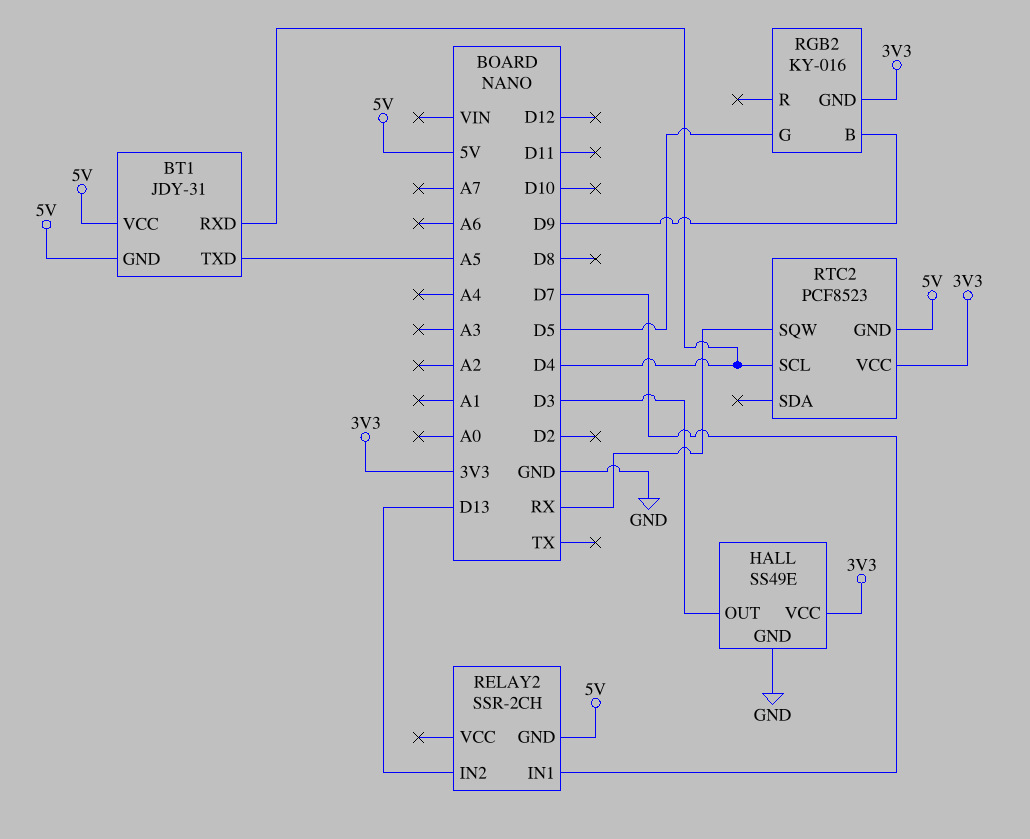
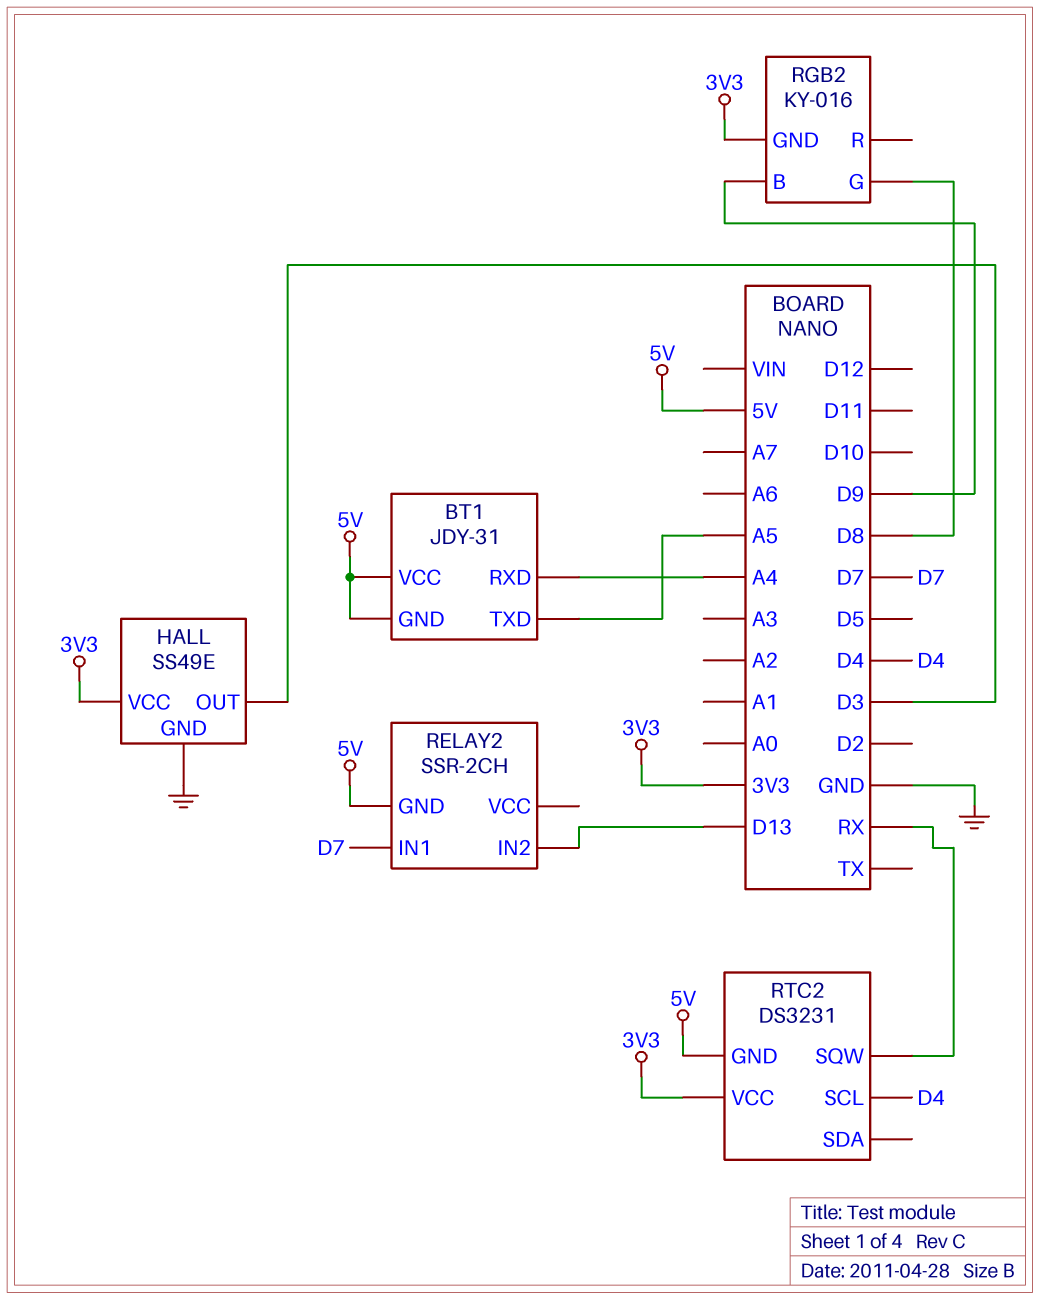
BT1 pin RXD: D4 -> A4
RGB2 pin G: D5 -> D8
RTC2: PCF8523 -> DS3231

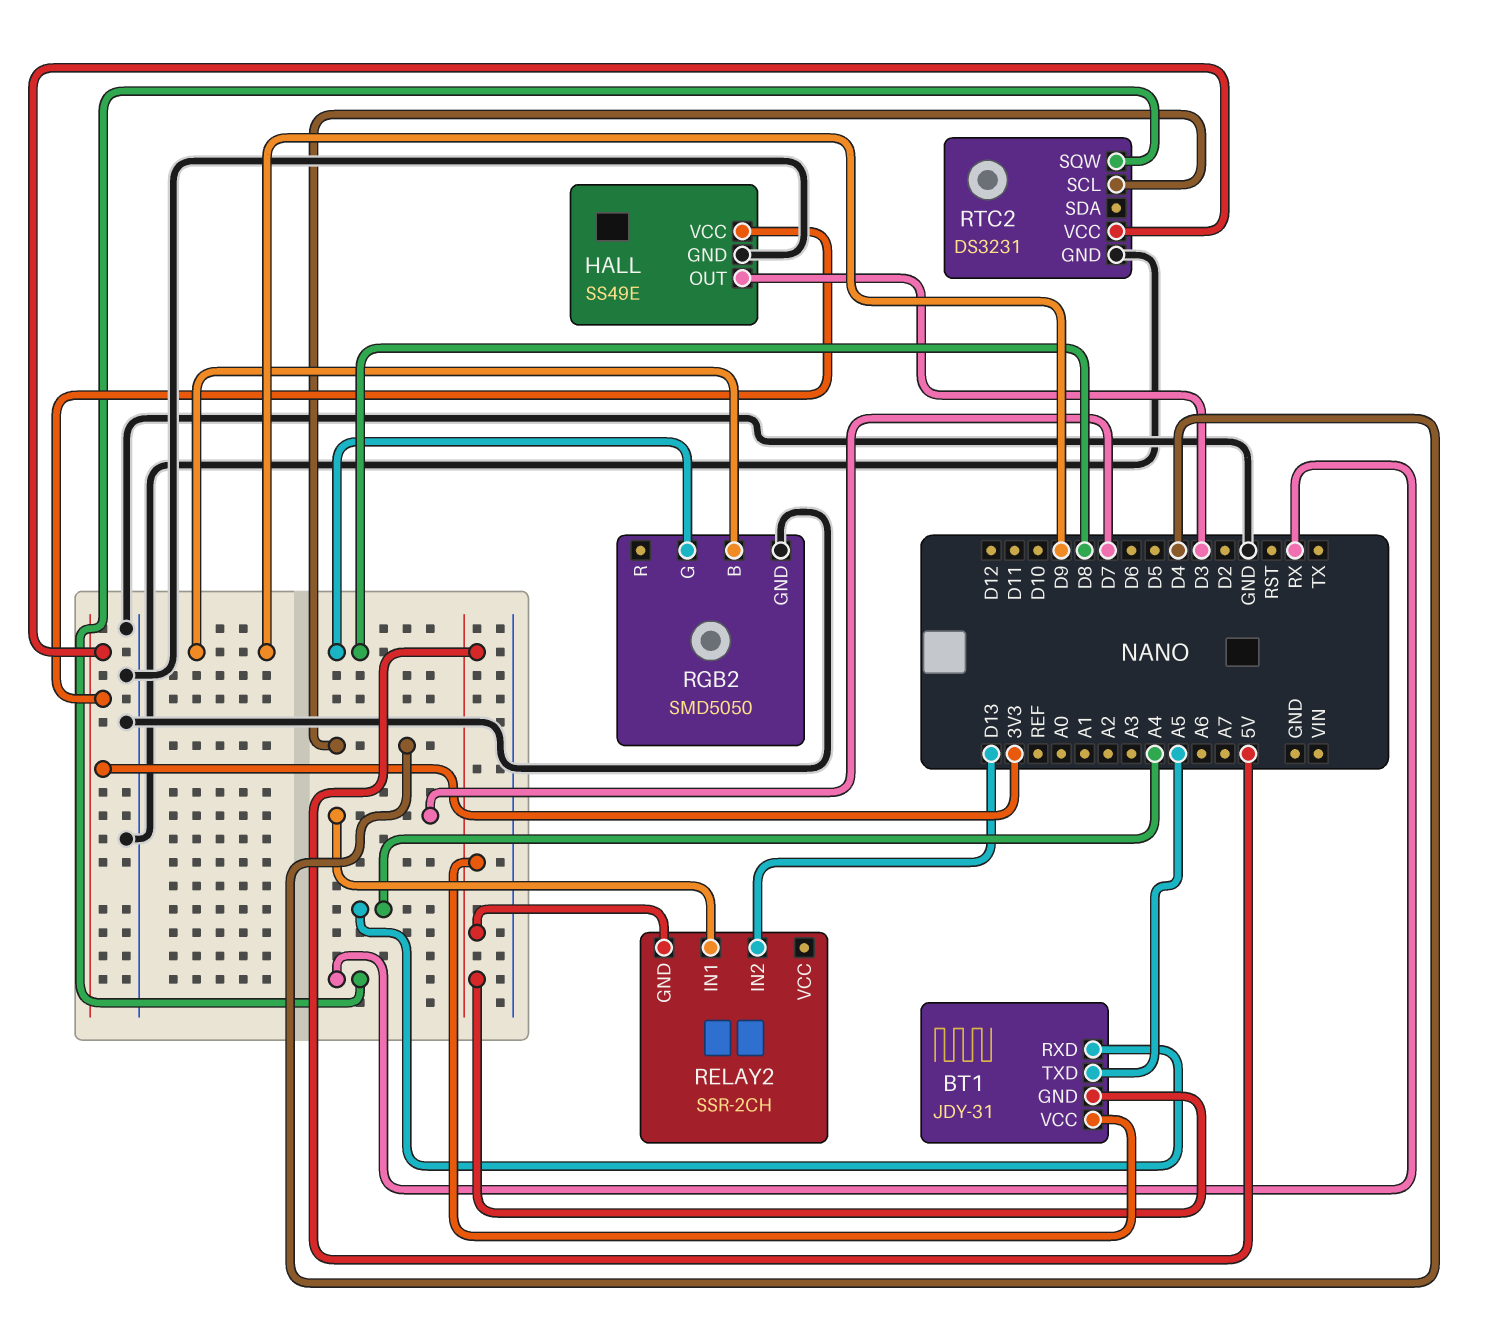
RGB2: KY-016 -> SMD5050
RGB2 pin GND: 3V3 -> GND
RTC2 pin GND: 5V -> GND

